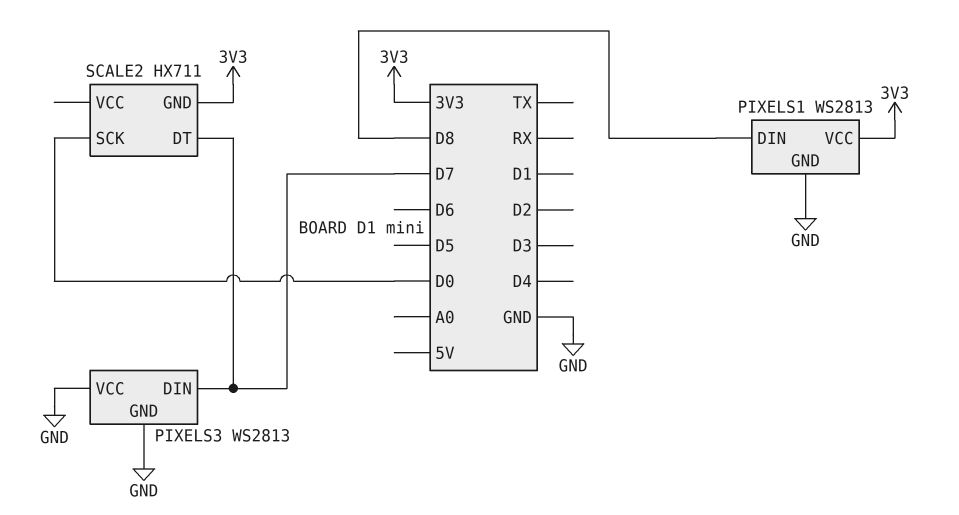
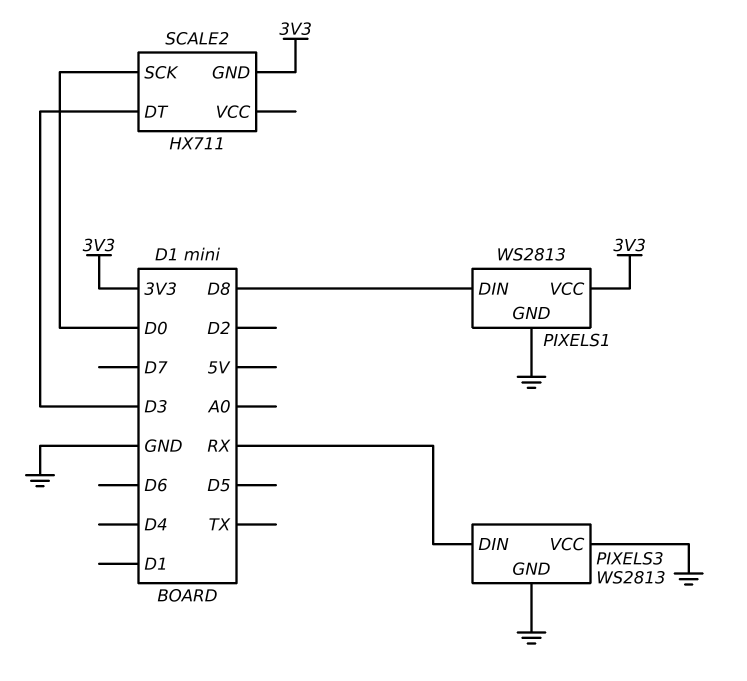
PIXELS3 pin DIN: D7 -> RX
SCALE2 pin DT: D7 -> D3

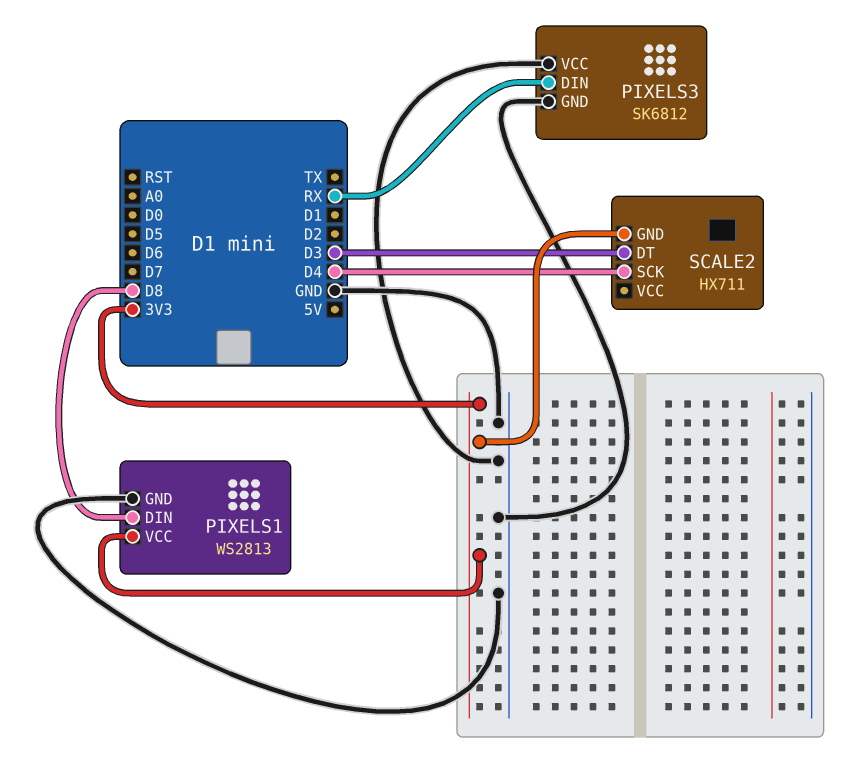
PIXELS3: WS2813 -> SK6812
SCALE2 pin SCK: D0 -> D4

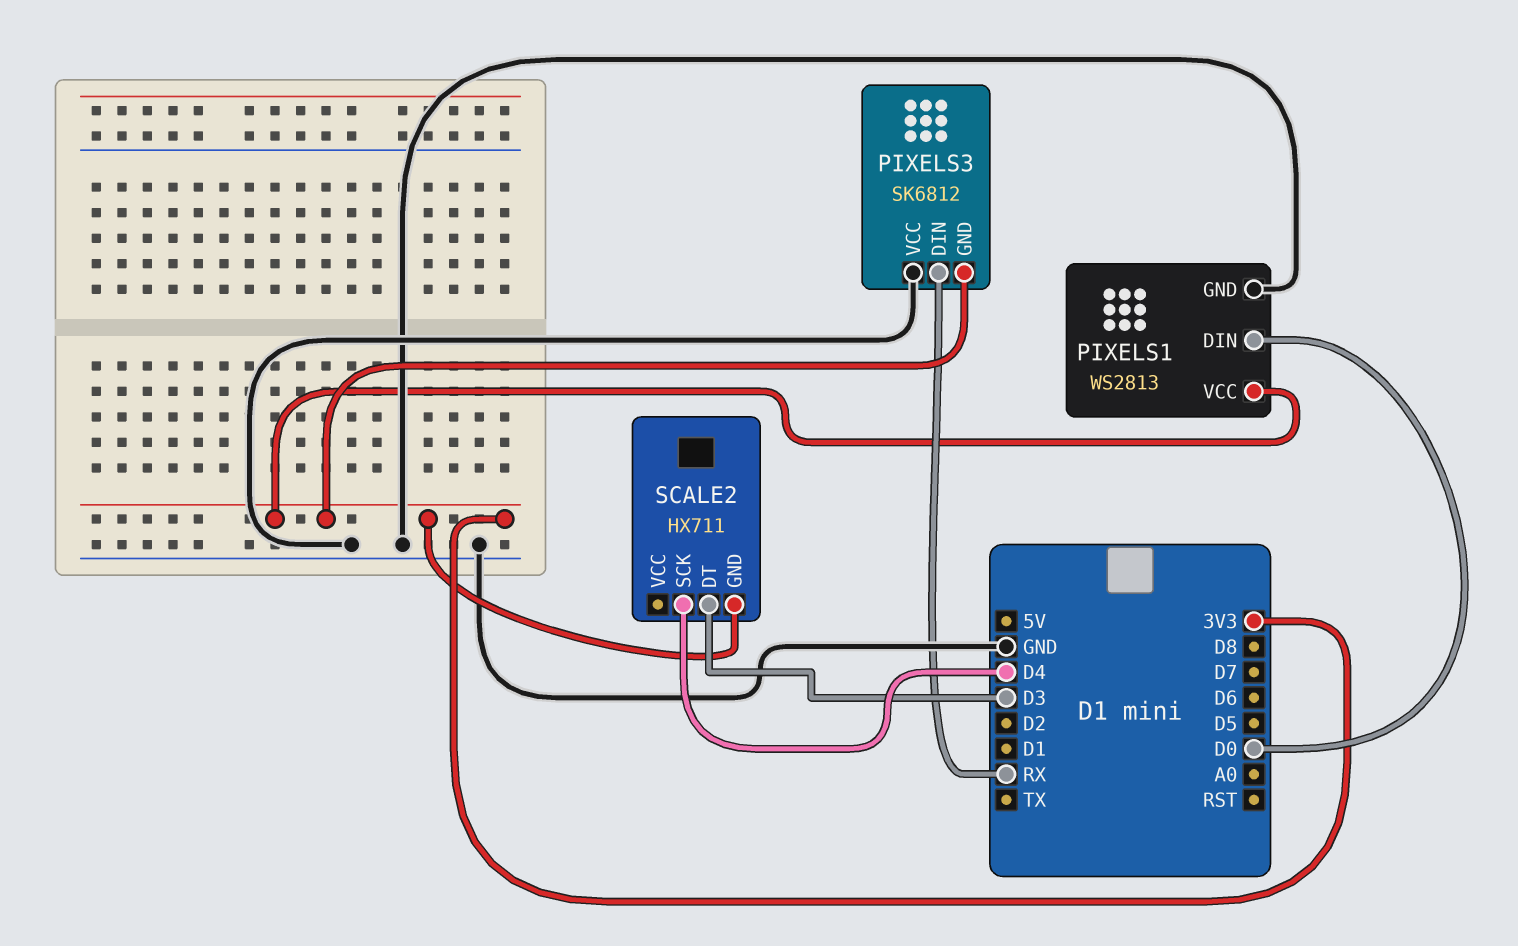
PIXELS1 pin DIN: D8 -> D0
PIXELS3 pin GND: GND -> 3V3

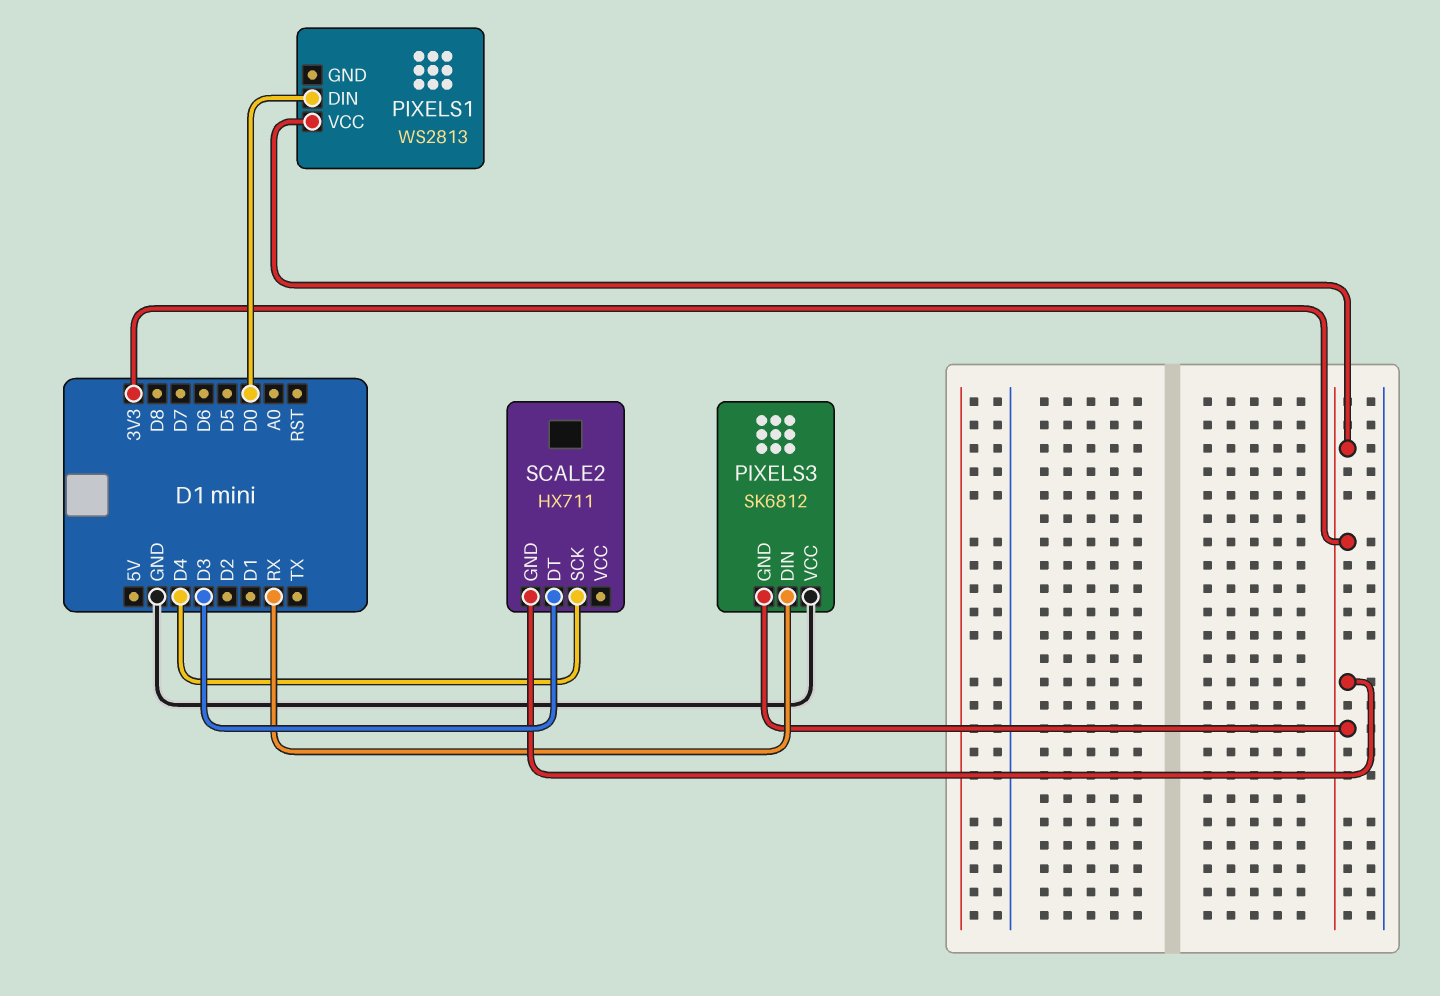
PIXELS1 pin GND: GND -> none

